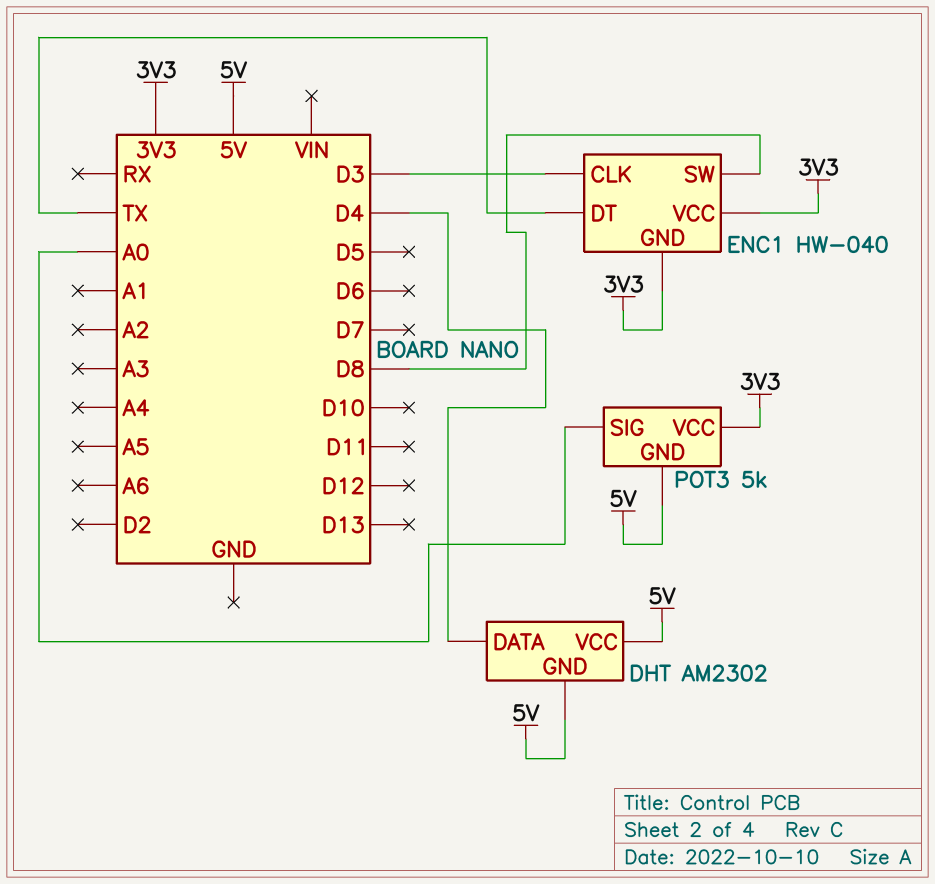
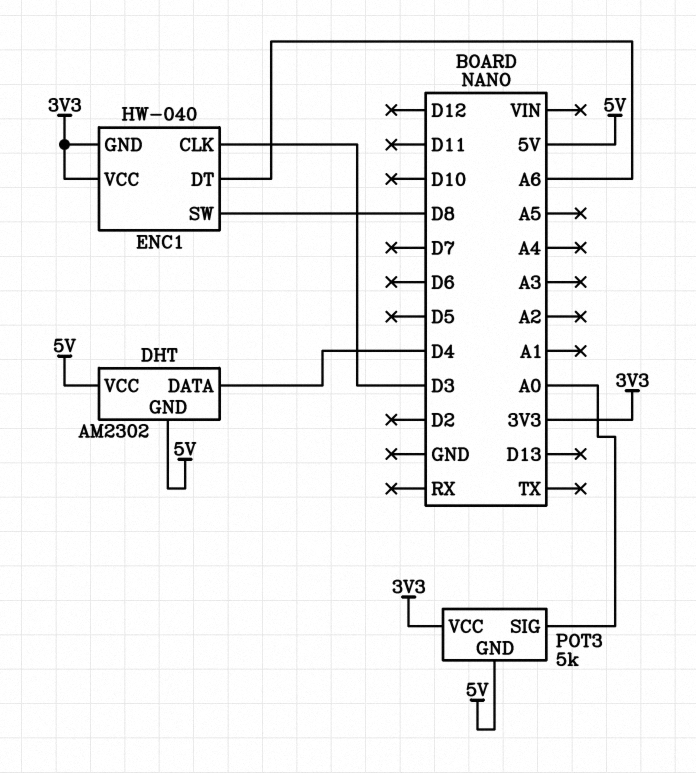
ENC1 pin DT: TX -> A6

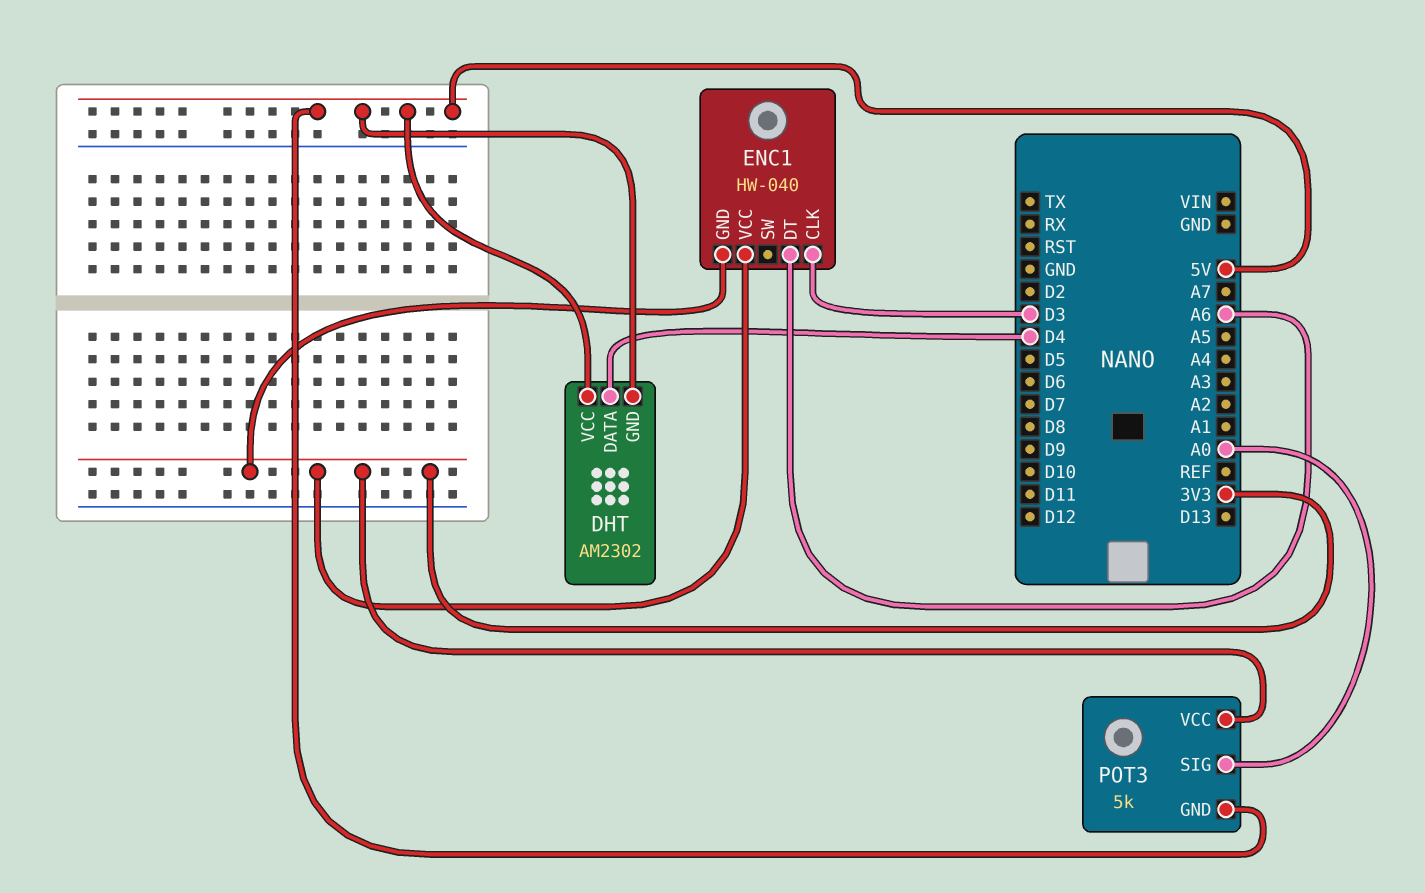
ENC1 pin SW: D8 -> none

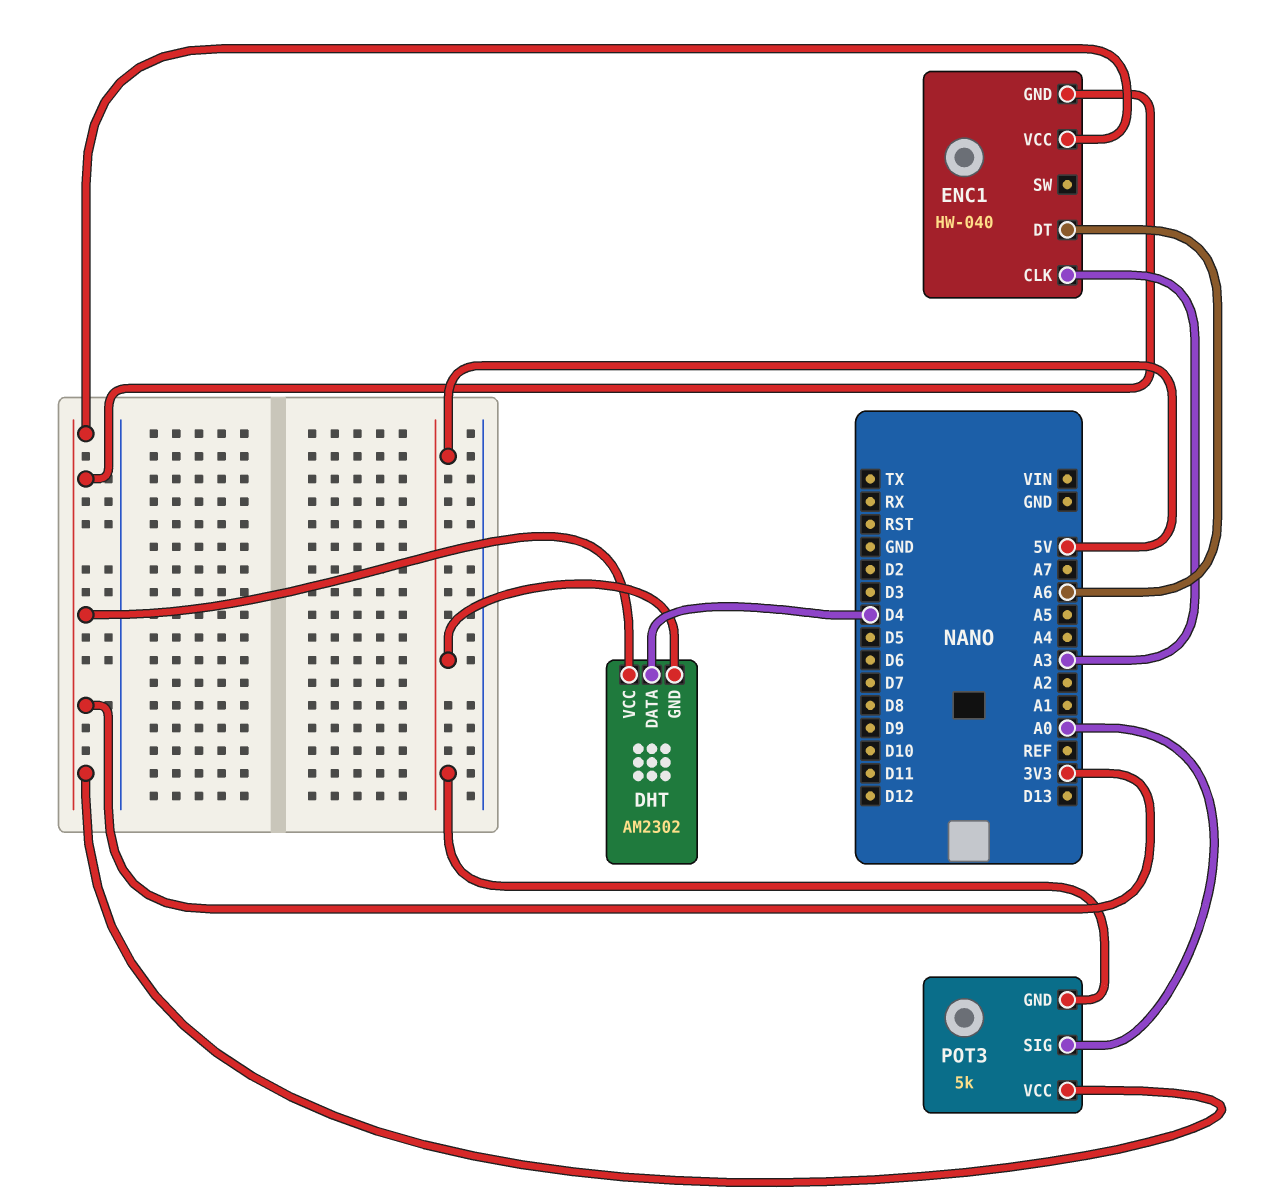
DHT pin VCC: 5V -> 3V3
ENC1 pin CLK: D3 -> A3

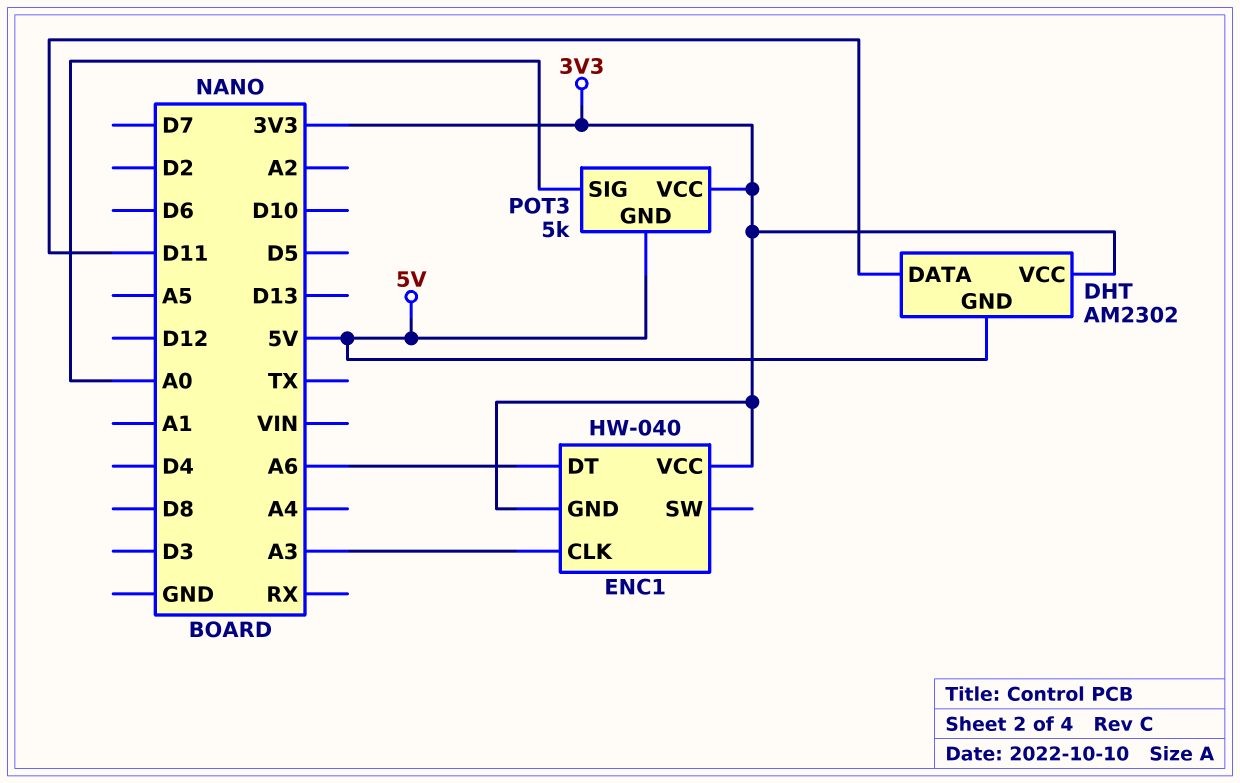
DHT pin DATA: D4 -> D11

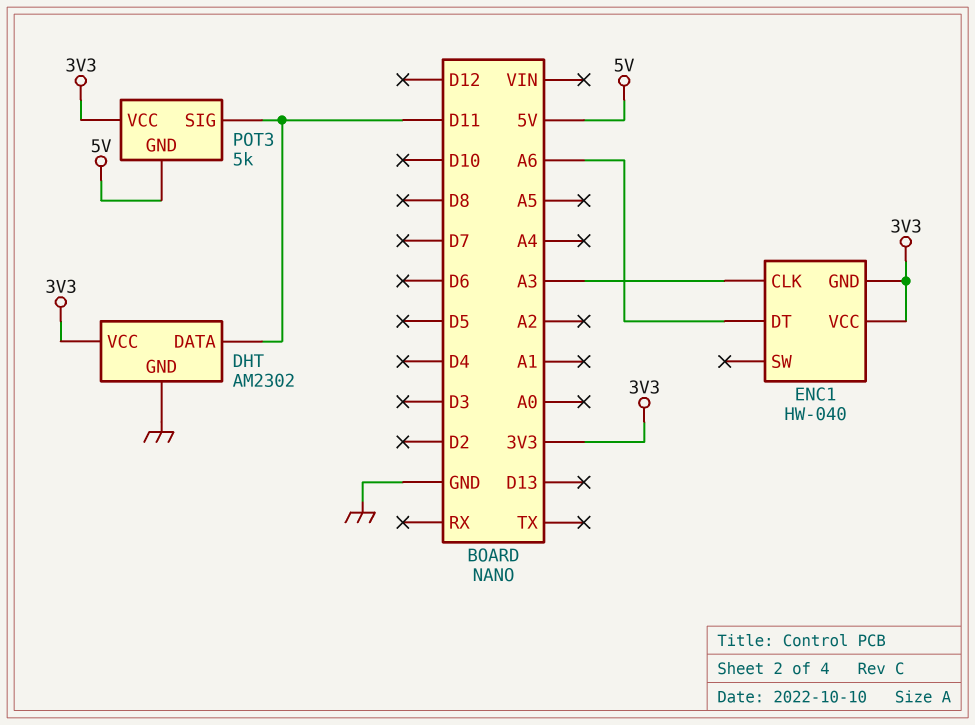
DHT pin GND: 5V -> GND
POT3 pin SIG: A0 -> D11

